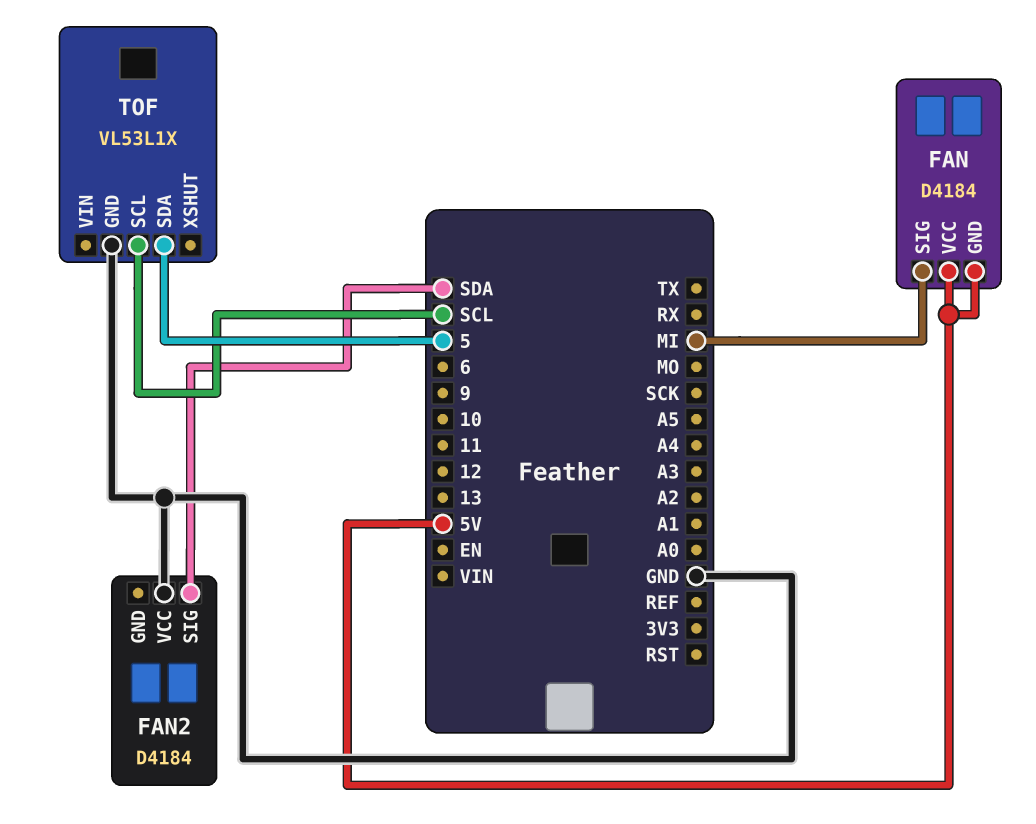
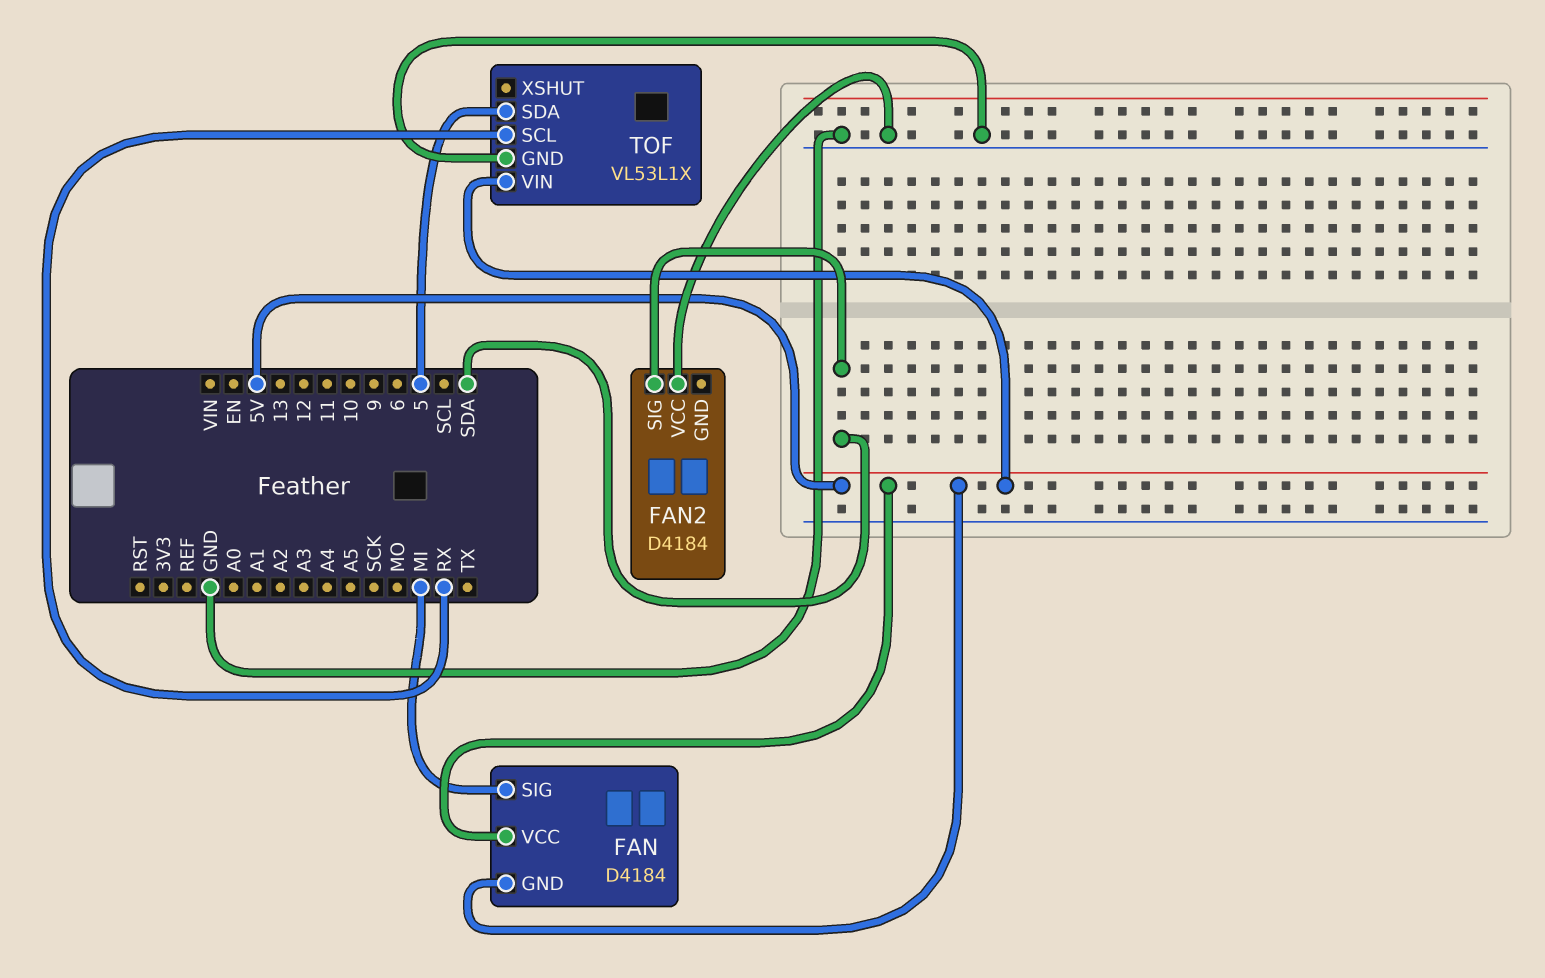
TOF pin SCL: SCL -> RX
TOF pin VIN: none -> 5V

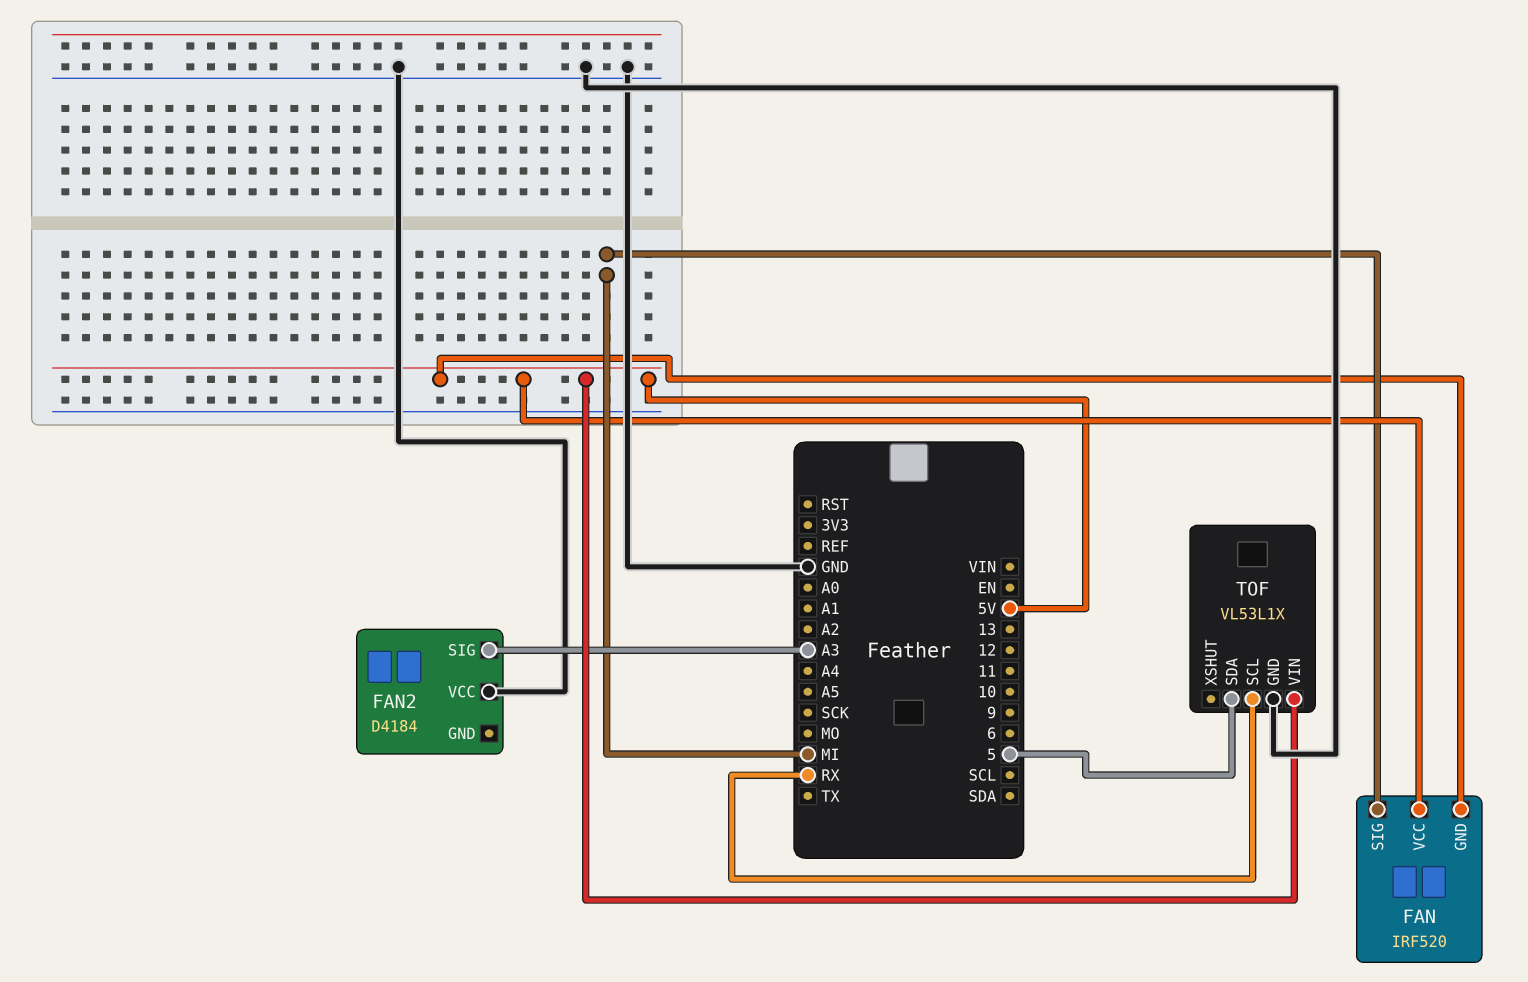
FAN: D4184 -> IRF520
FAN2 pin SIG: SDA -> A3

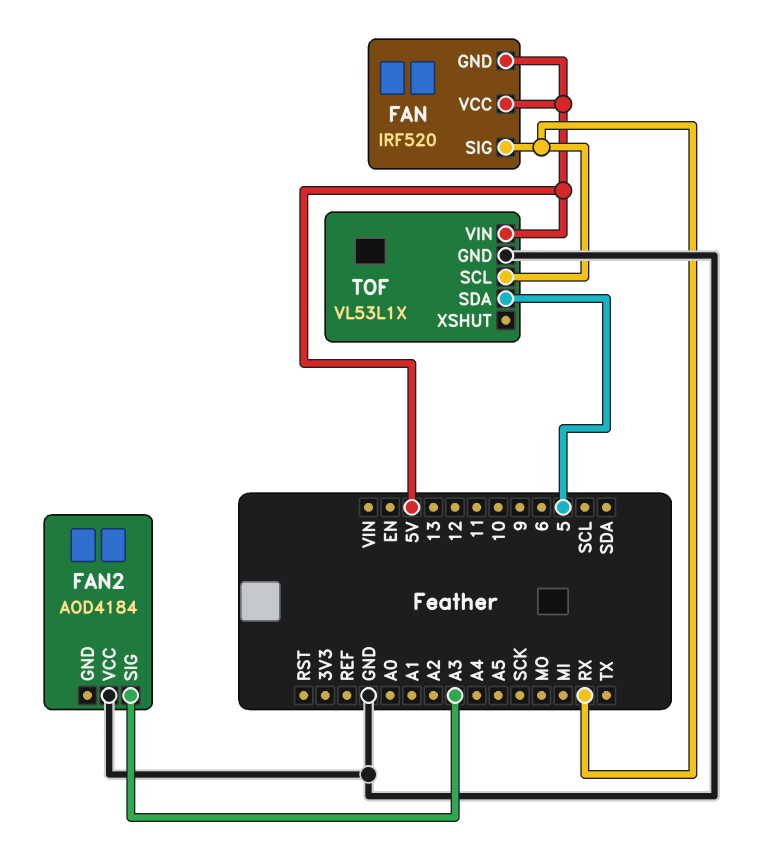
FAN pin SIG: MI -> RX
FAN2: D4184 -> AOD4184

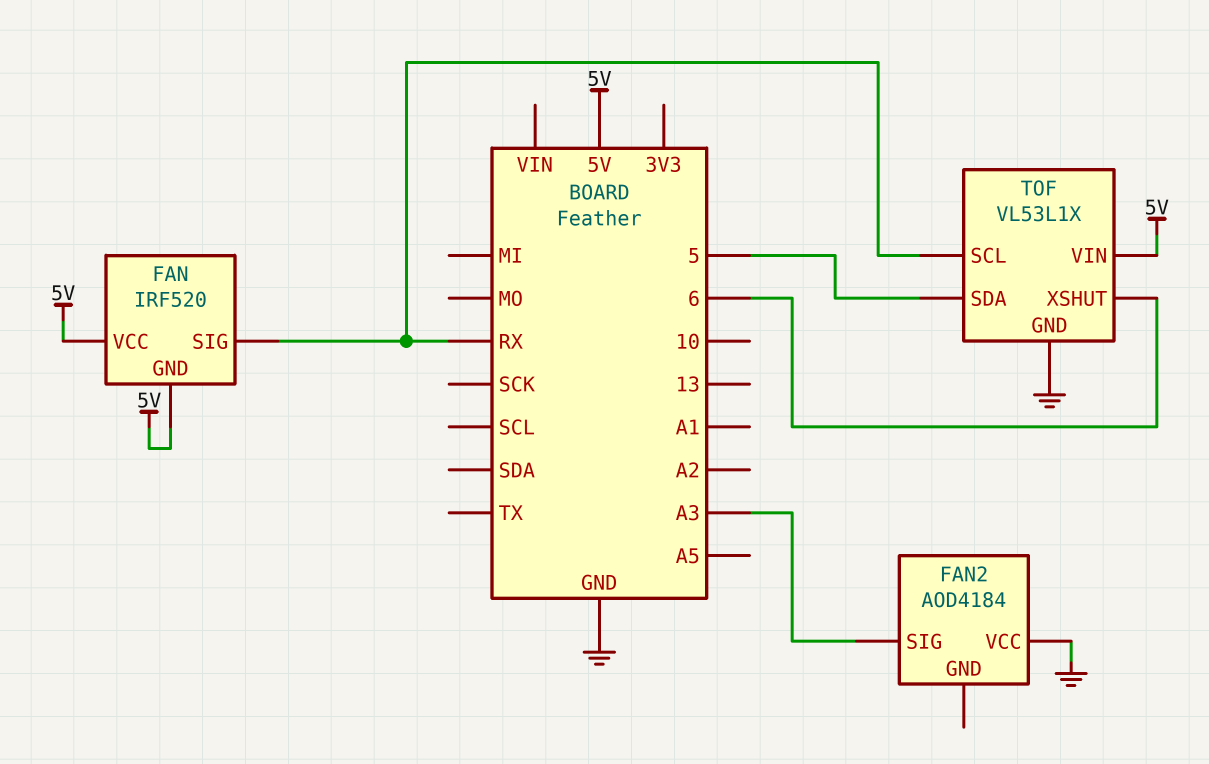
TOF pin XSHUT: none -> 6

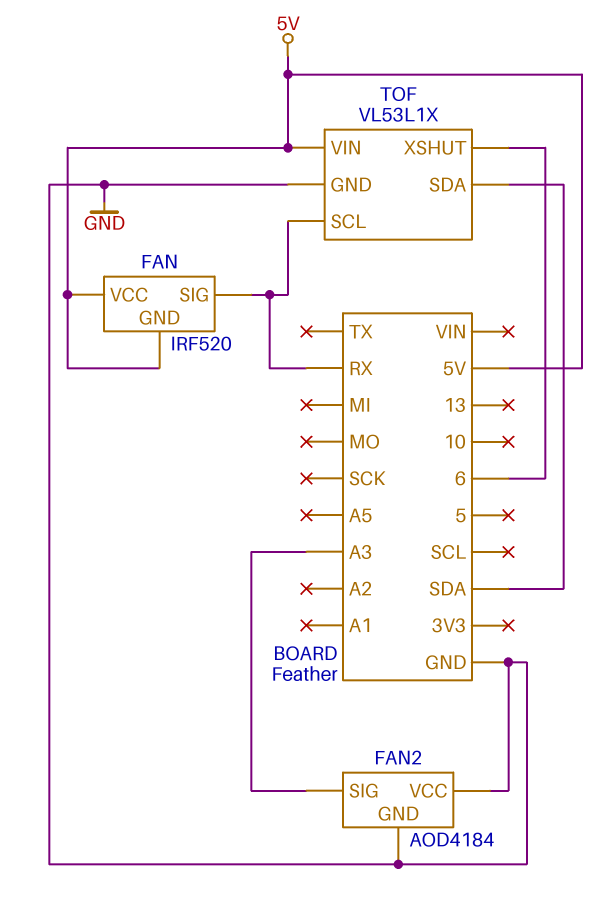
FAN2 pin GND: none -> GND
TOF pin SDA: 5 -> SDA

